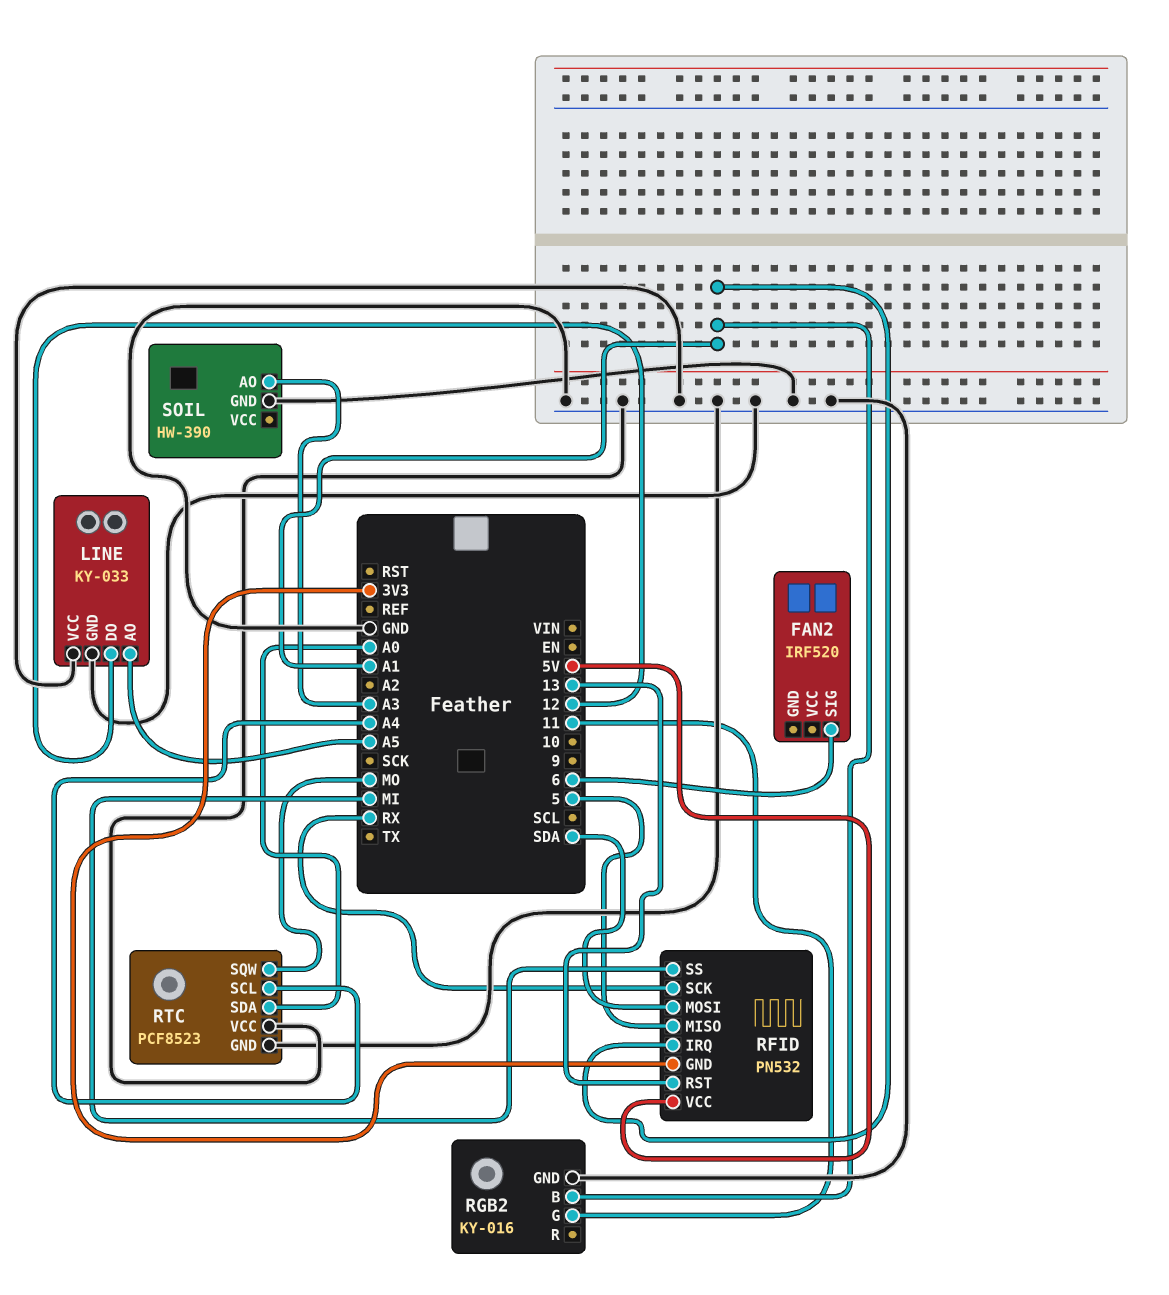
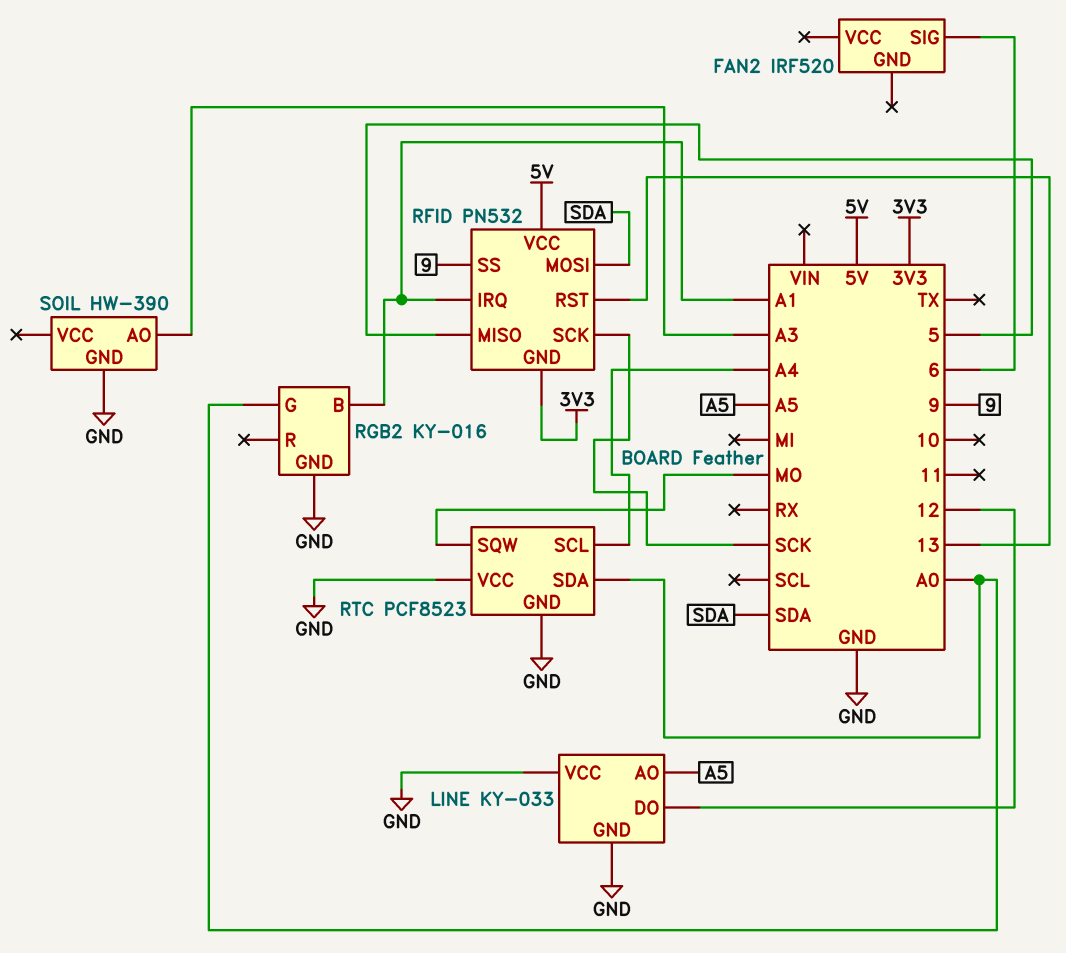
RFID pin SCK: RX -> SCK
RFID pin SS: MI -> 9
RGB2 pin G: 11 -> A0

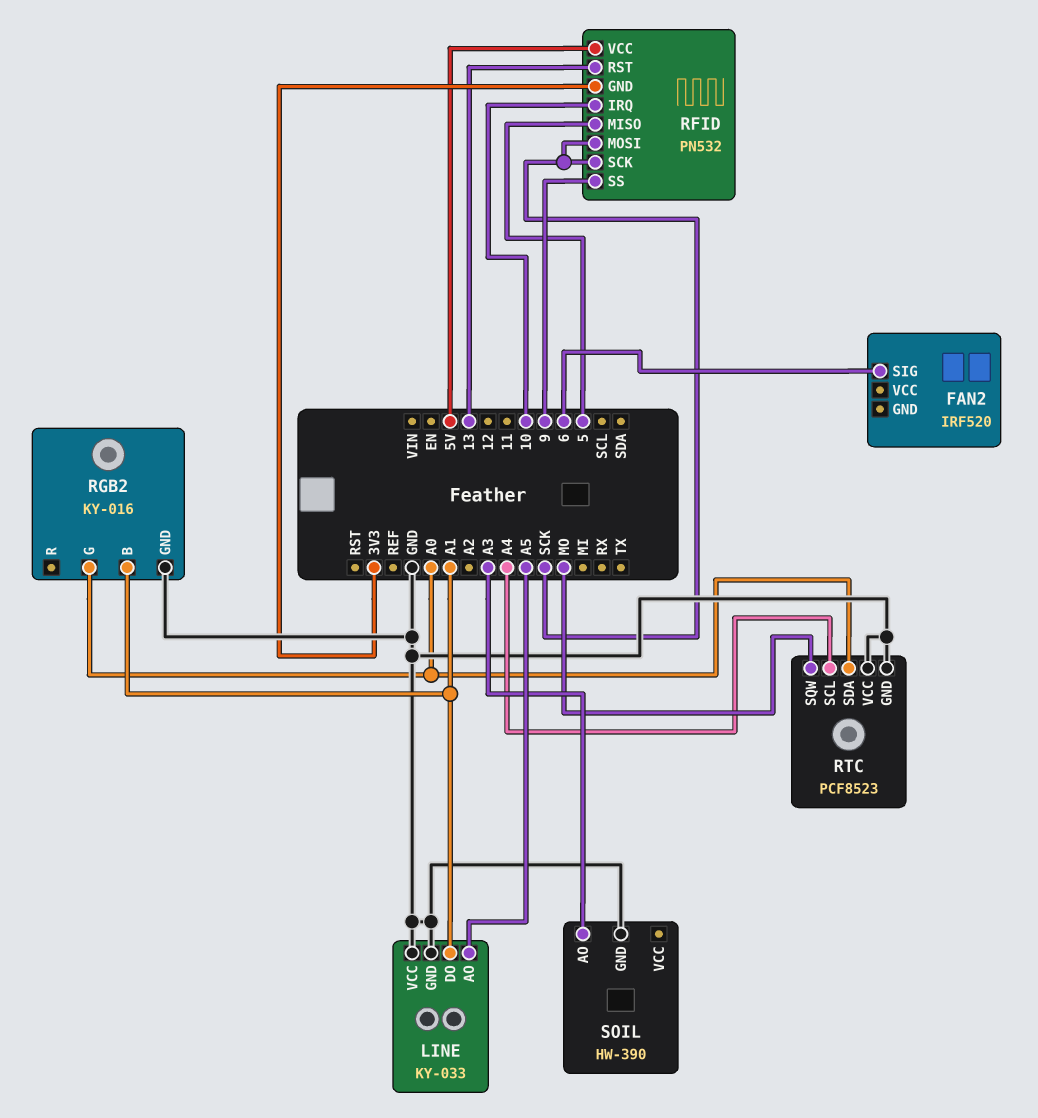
LINE pin DO: 12 -> A1
RFID pin IRQ: A1 -> 10
RFID pin MOSI: SDA -> SCK

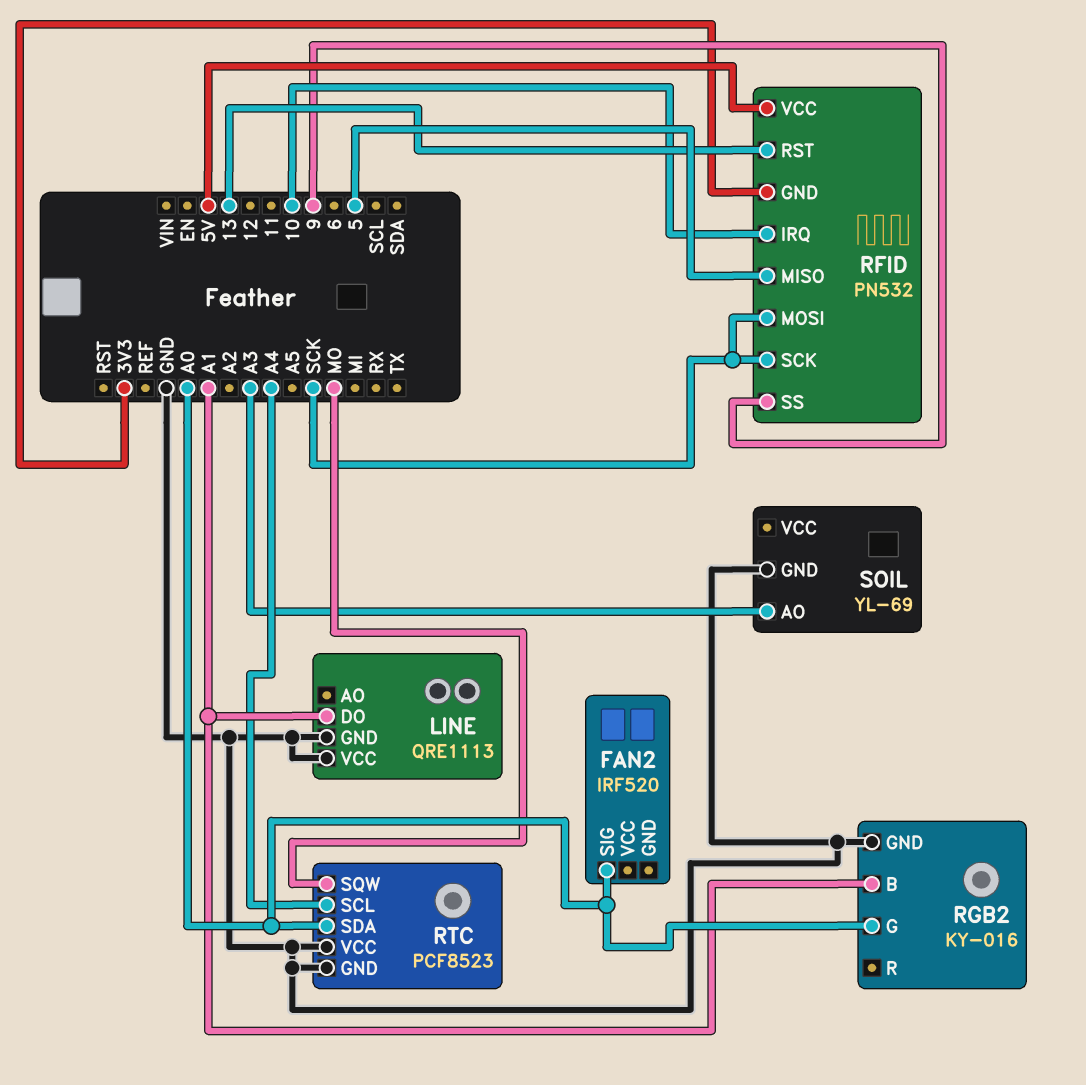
FAN2 pin SIG: 6 -> A0
LINE: KY-033 -> QRE1113
LINE pin AO: A5 -> none
SOIL: HW-390 -> YL-69

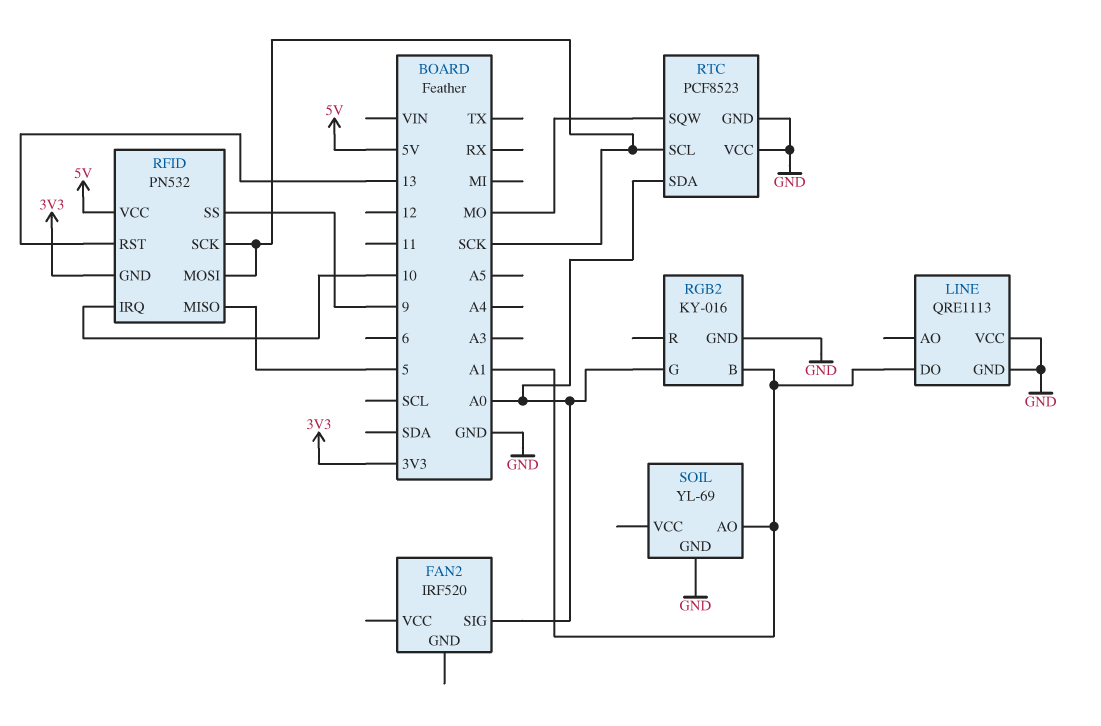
RTC pin SCL: A4 -> SCK
SOIL pin AO: A3 -> A1

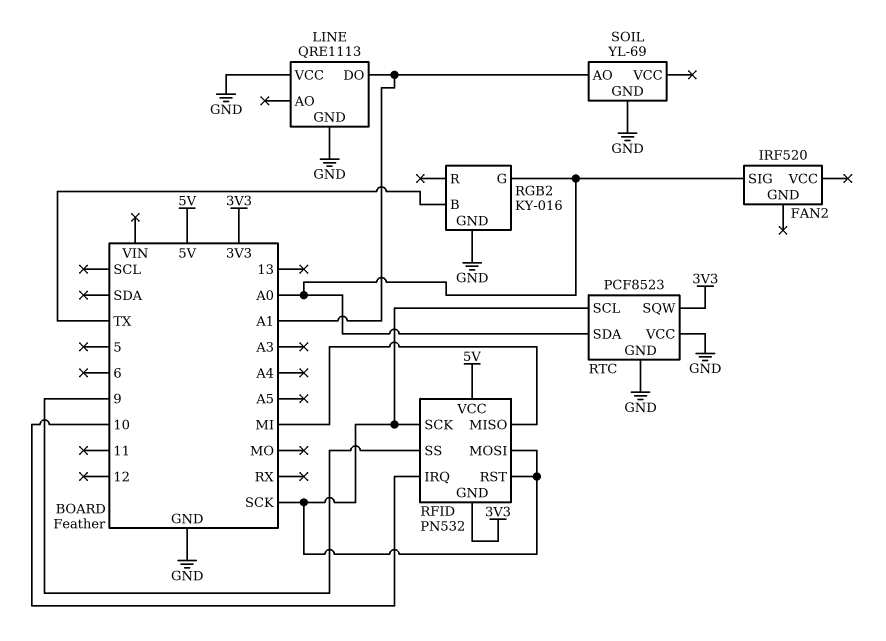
RFID pin MISO: 5 -> MI
RFID pin RST: 13 -> SCK
RGB2 pin B: A1 -> TX
RTC pin SQW: MO -> 3V3

